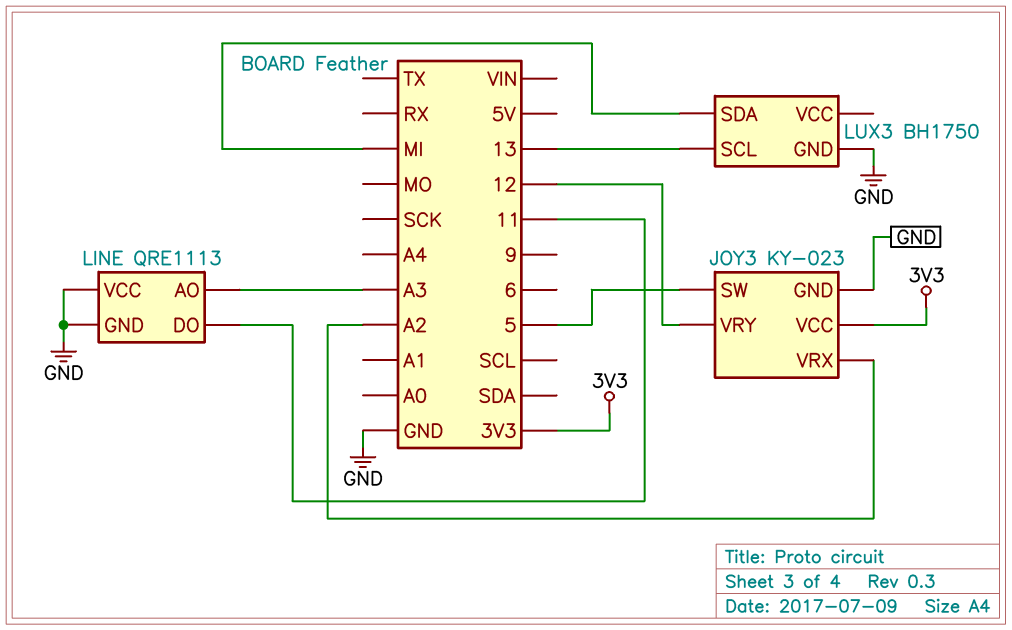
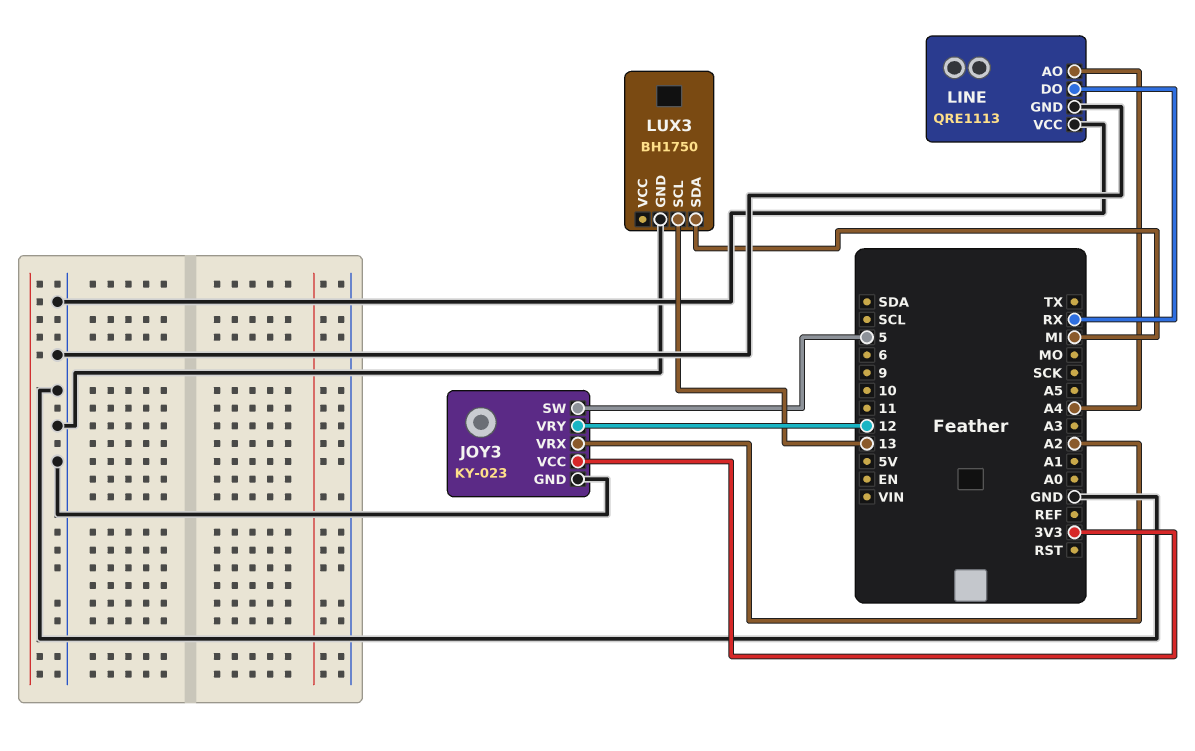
LINE pin AO: A3 -> A4
LINE pin DO: 11 -> RX

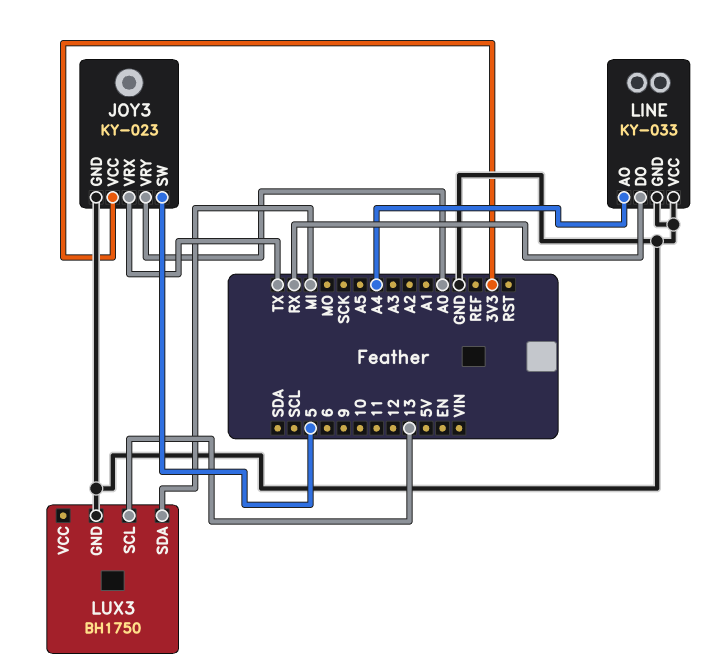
JOY3 pin VRX: A2 -> TX
JOY3 pin VRY: 12 -> A0
LINE: QRE1113 -> KY-033

